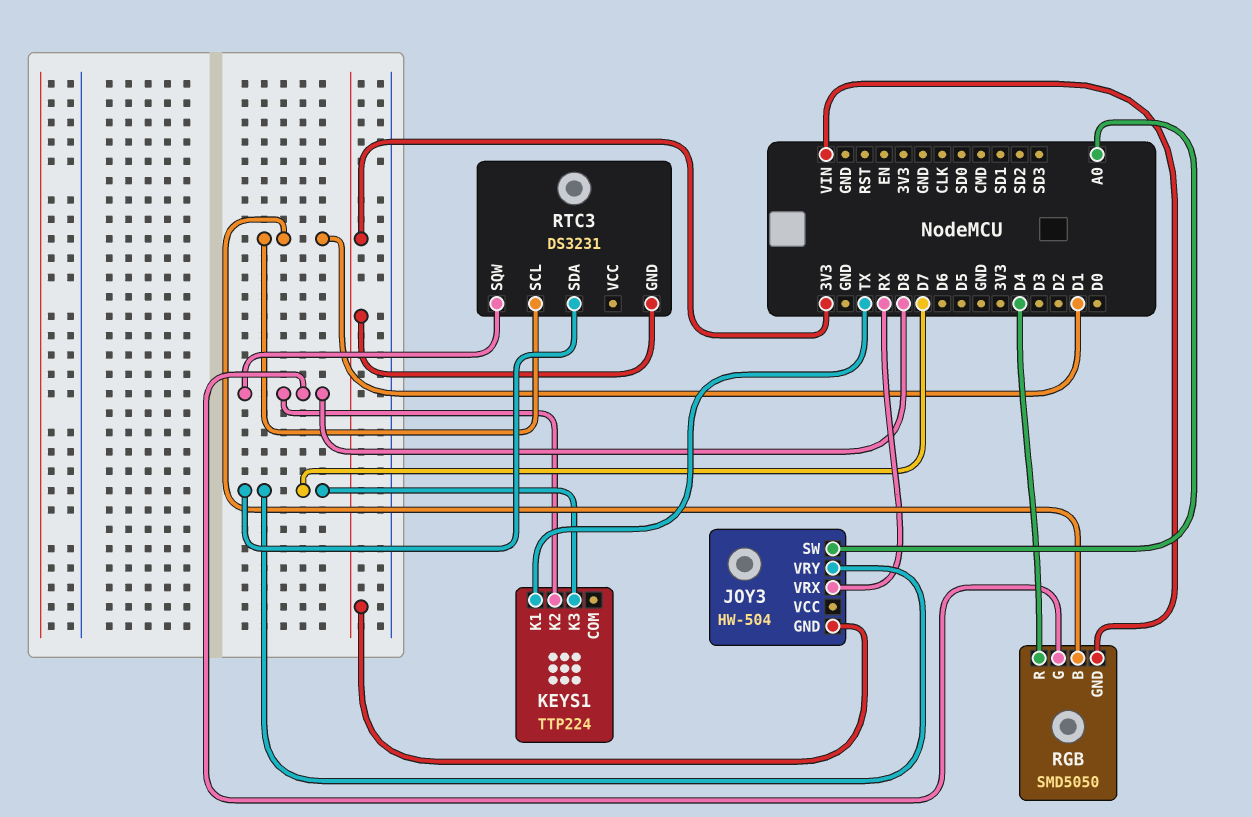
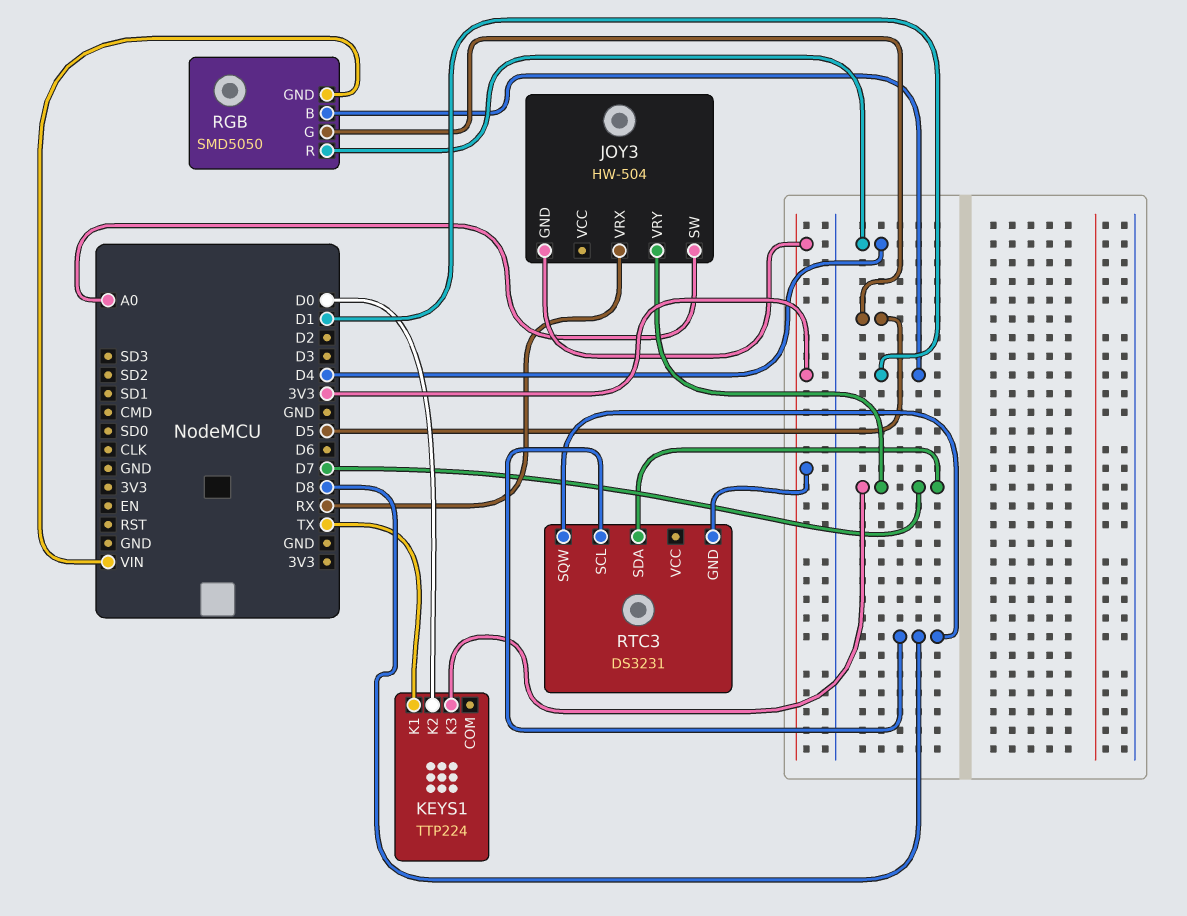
KEYS1 pin K2: D8 -> D0
RGB pin G: D8 -> D5
RTC3 pin SCL: D1 -> D8

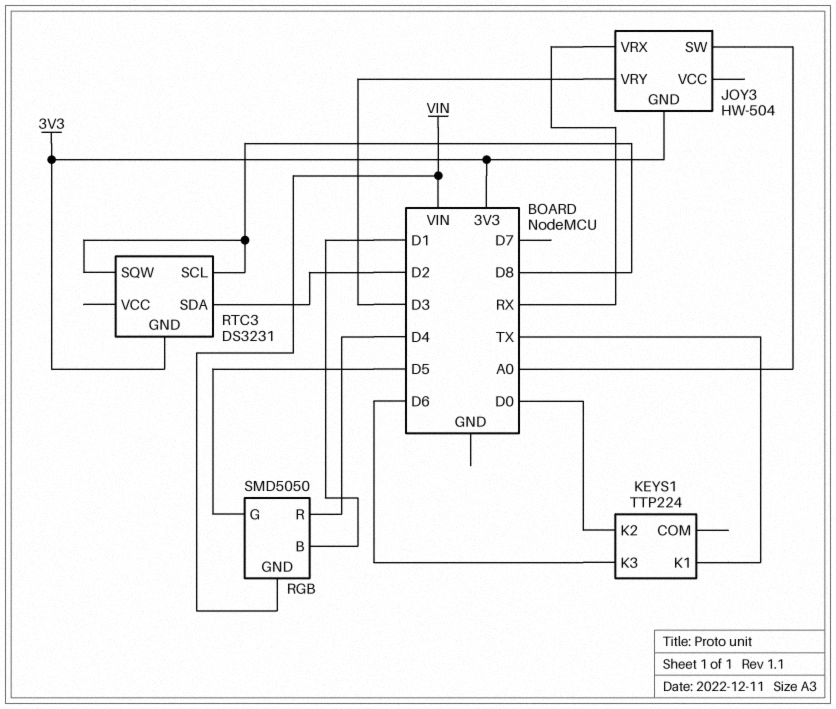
JOY3 pin VRY: D7 -> D3
KEYS1 pin K3: D7 -> D6
RTC3 pin SDA: D7 -> D2

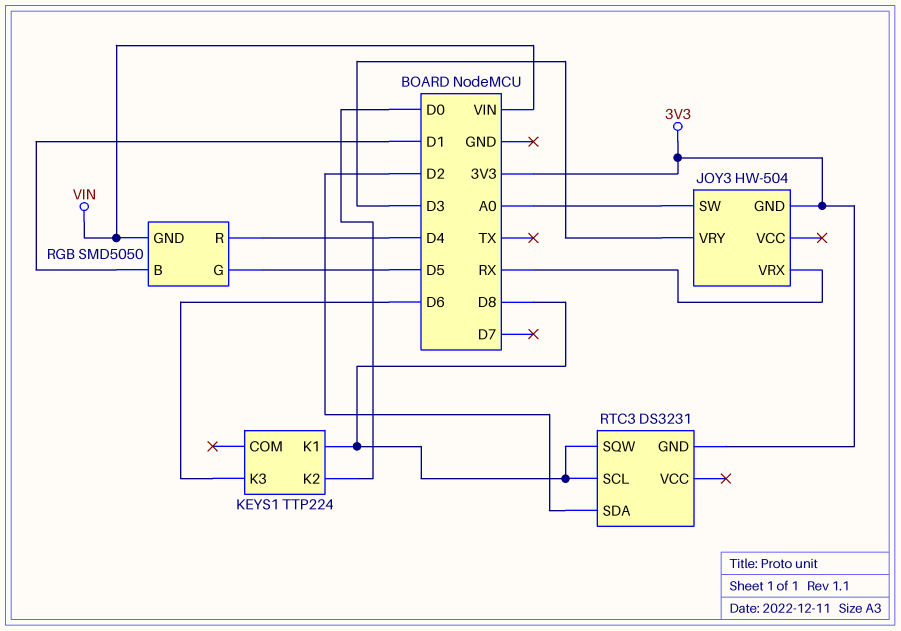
KEYS1 pin K1: TX -> D8

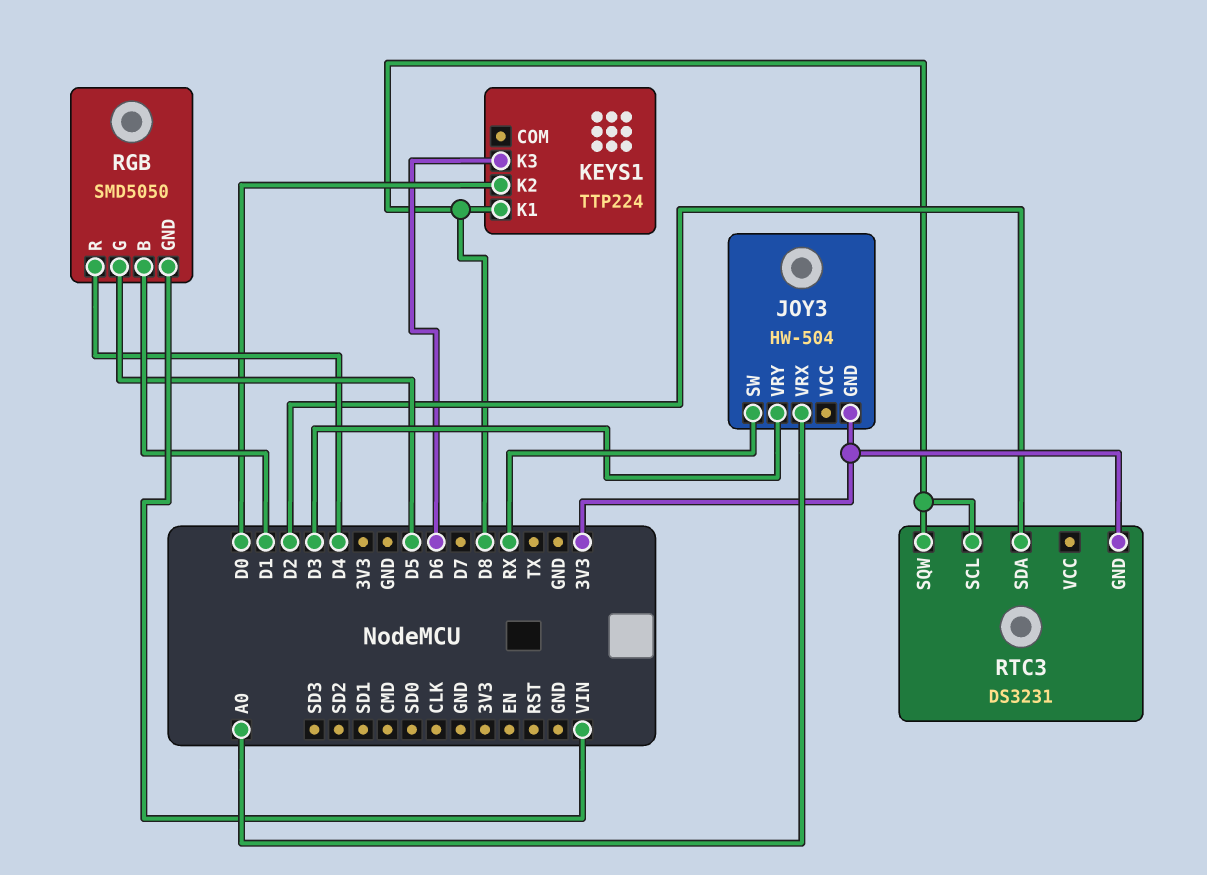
JOY3 pin SW: A0 -> RX
JOY3 pin VRX: RX -> A0

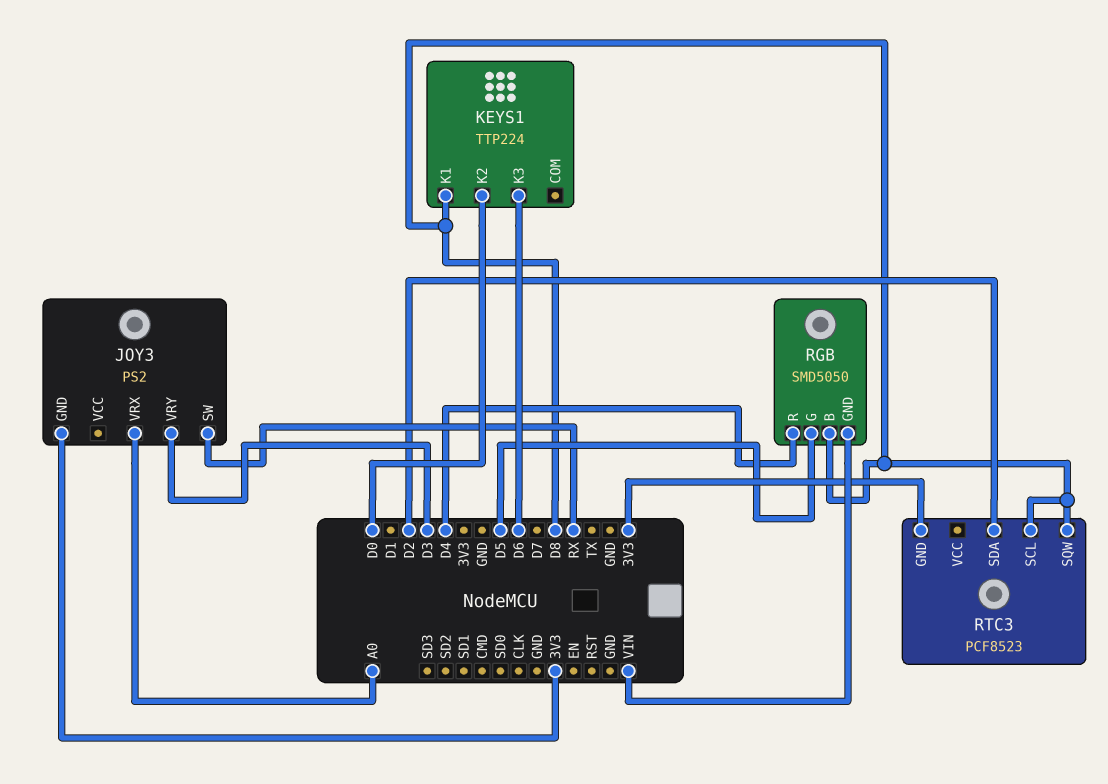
JOY3: HW-504 -> PS2
RGB pin B: D1 -> D8
RTC3: DS3231 -> PCF8523

